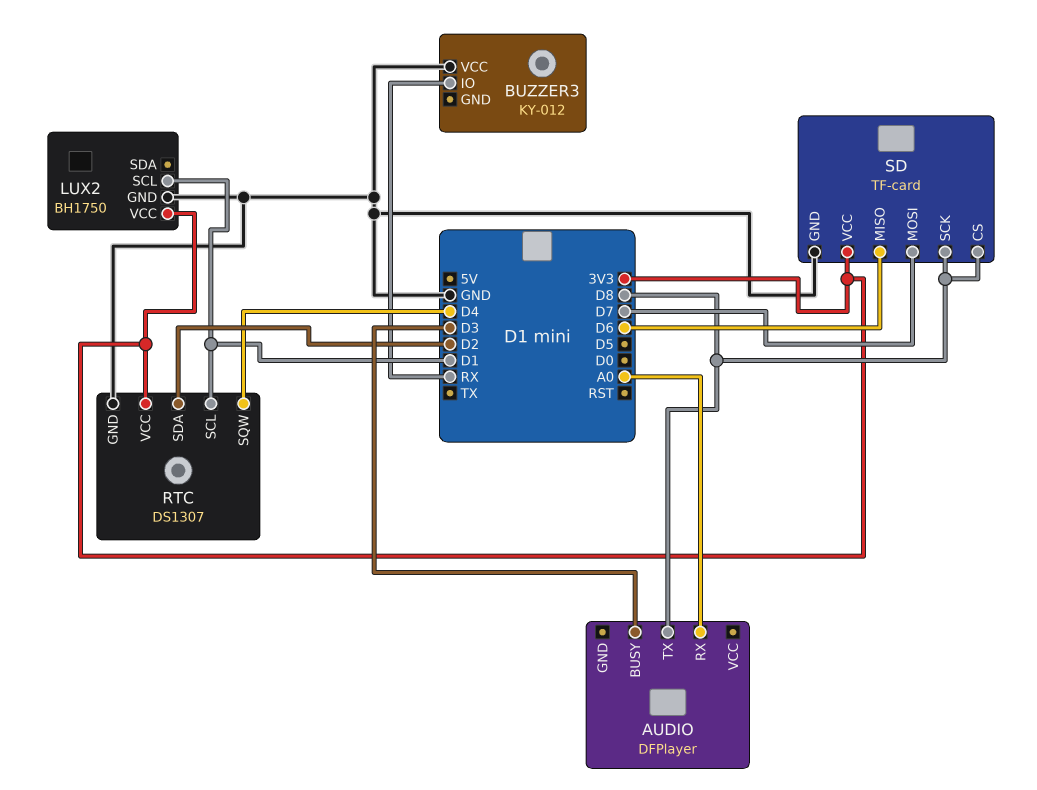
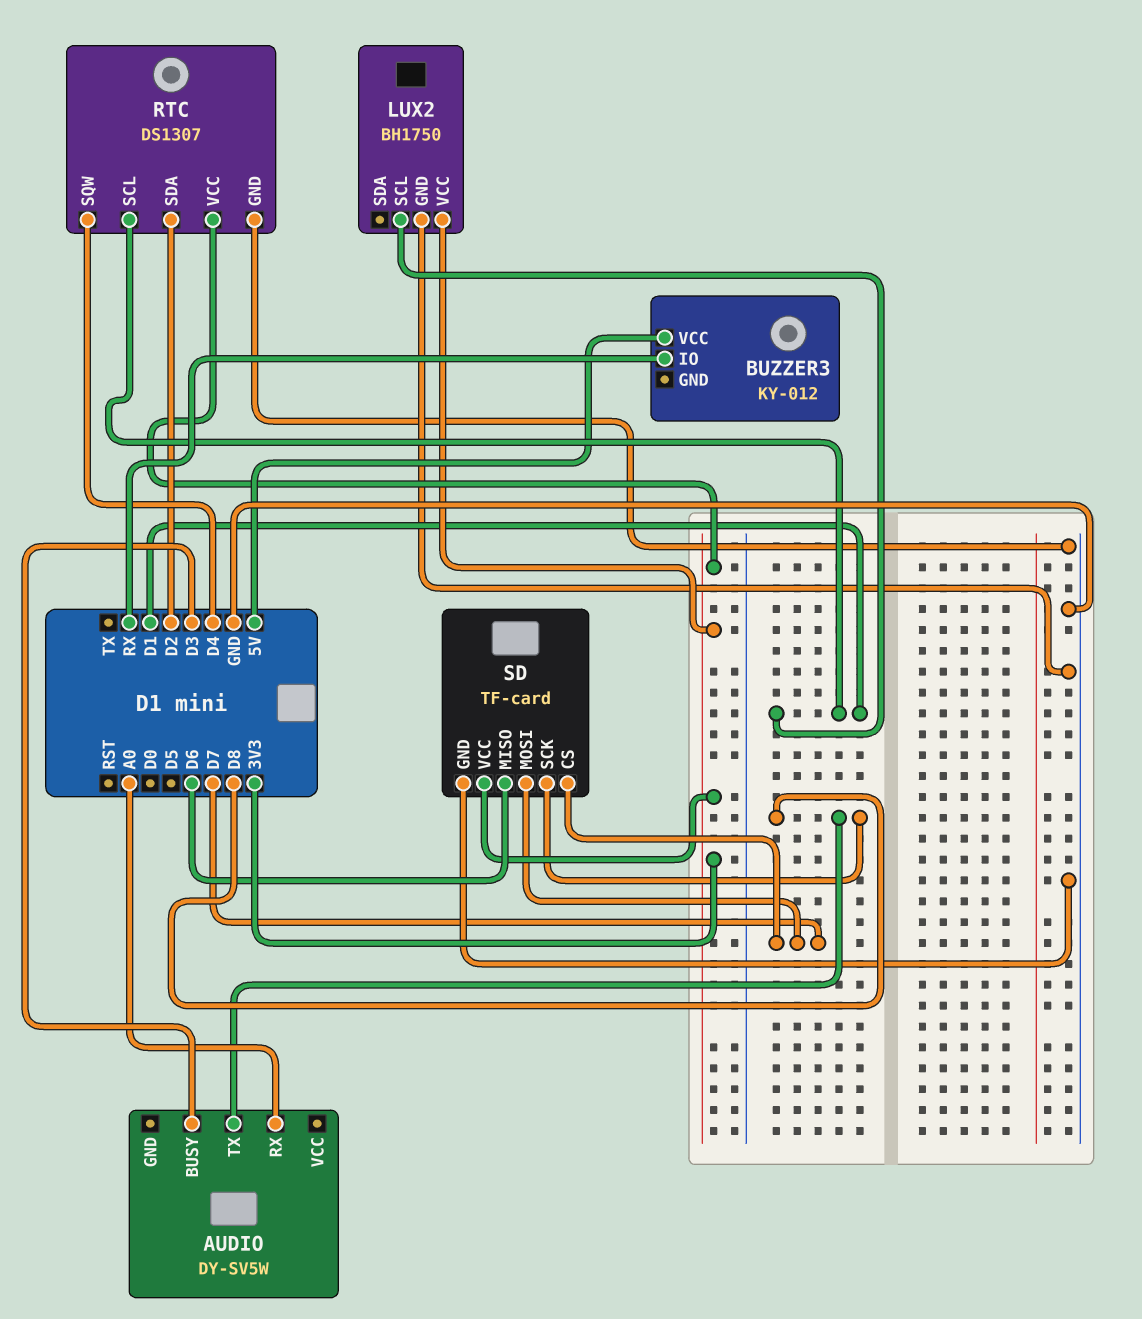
AUDIO: DFPlayer -> DY-SV5W
BUZZER3 pin VCC: GND -> 5V
SD pin CS: D8 -> D7

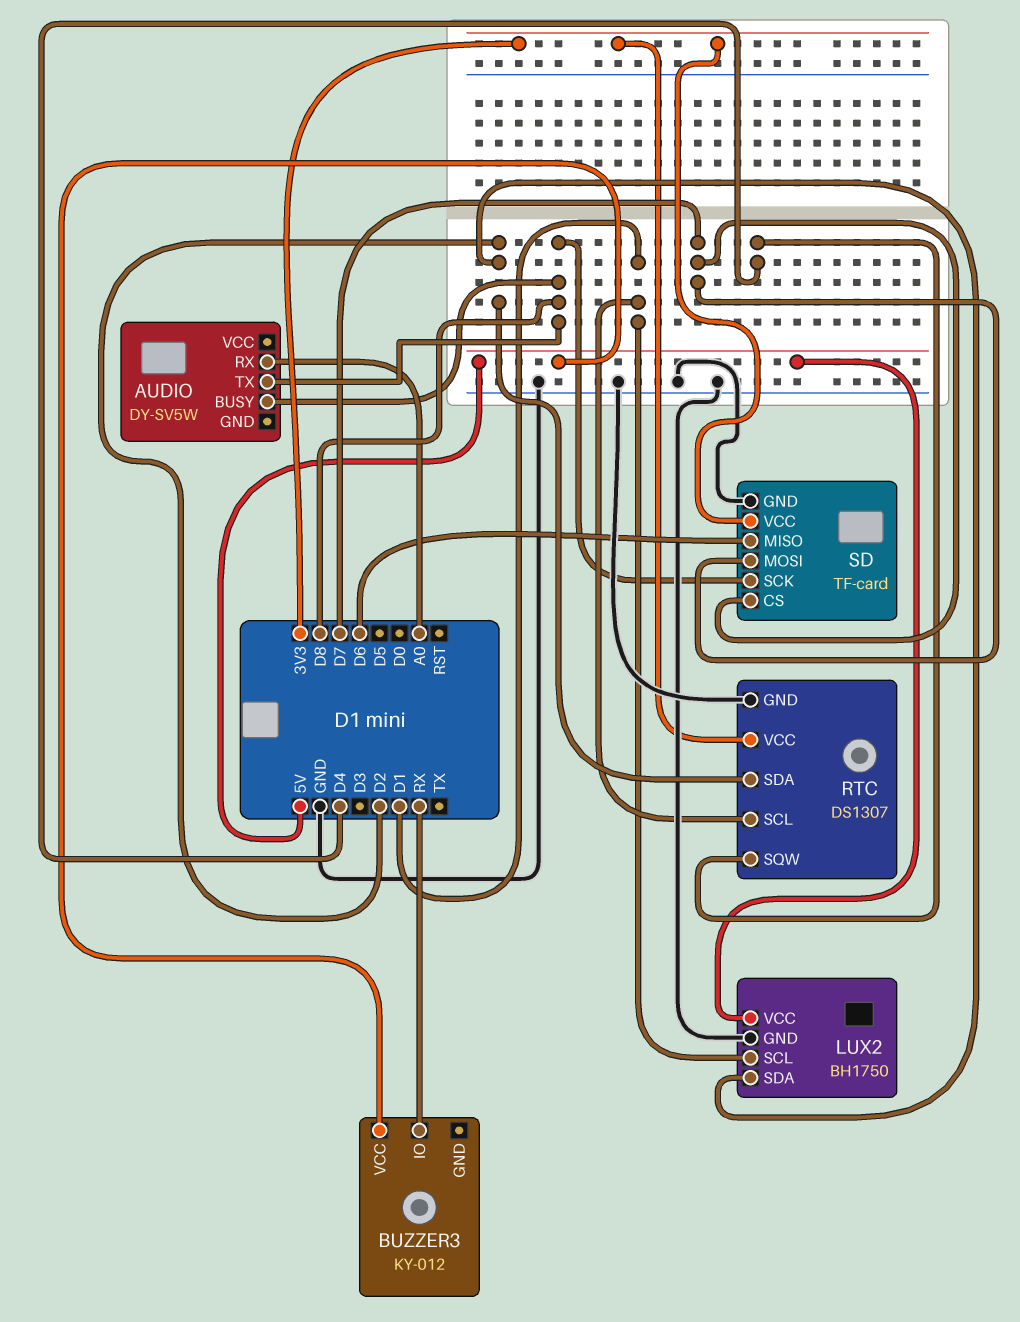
AUDIO pin BUSY: D3 -> D8
LUX2 pin SDA: none -> D2
LUX2 pin VCC: 3V3 -> 5V

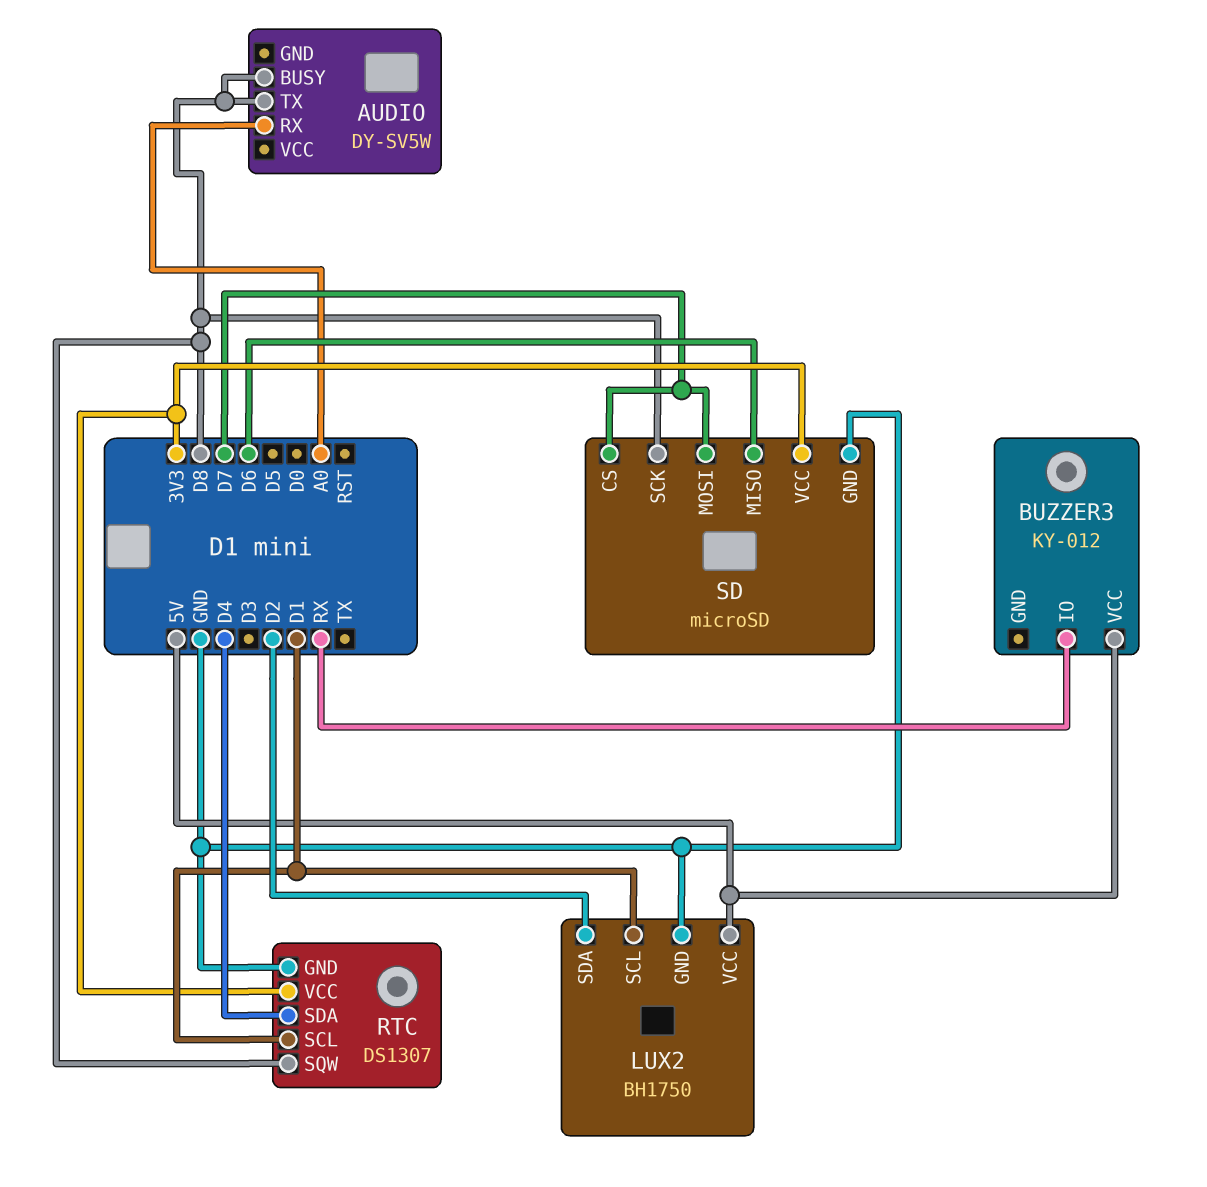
RTC pin SDA: D2 -> D4
RTC pin SQW: D4 -> D8
SD: TF-card -> microSD

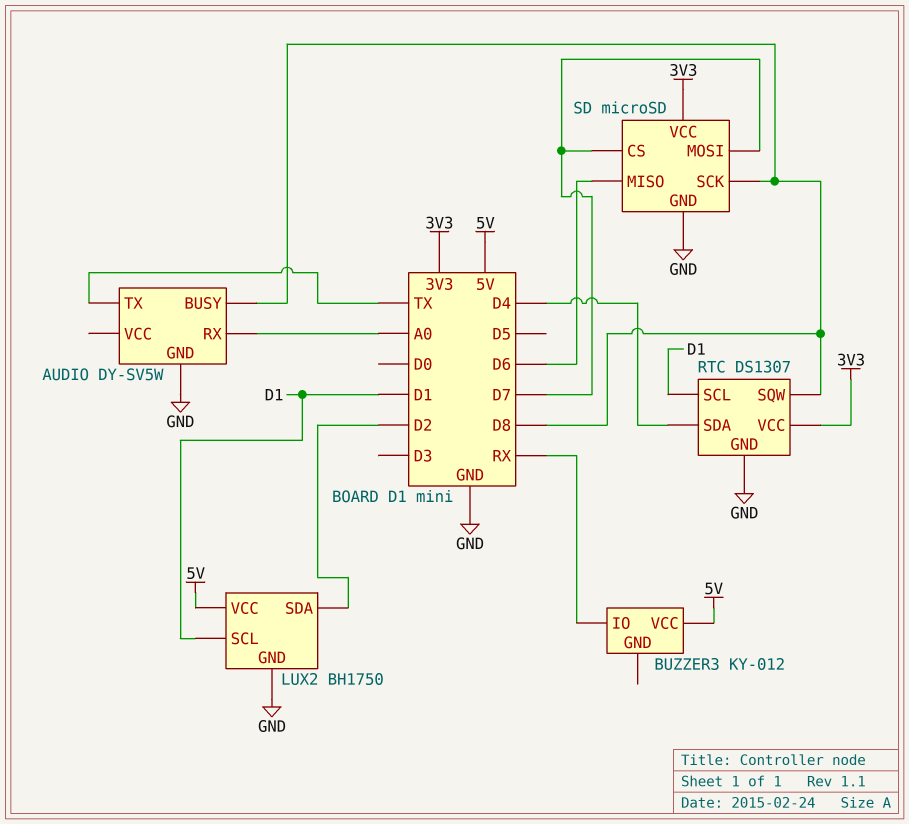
AUDIO pin GND: none -> GND
AUDIO pin TX: D8 -> TX

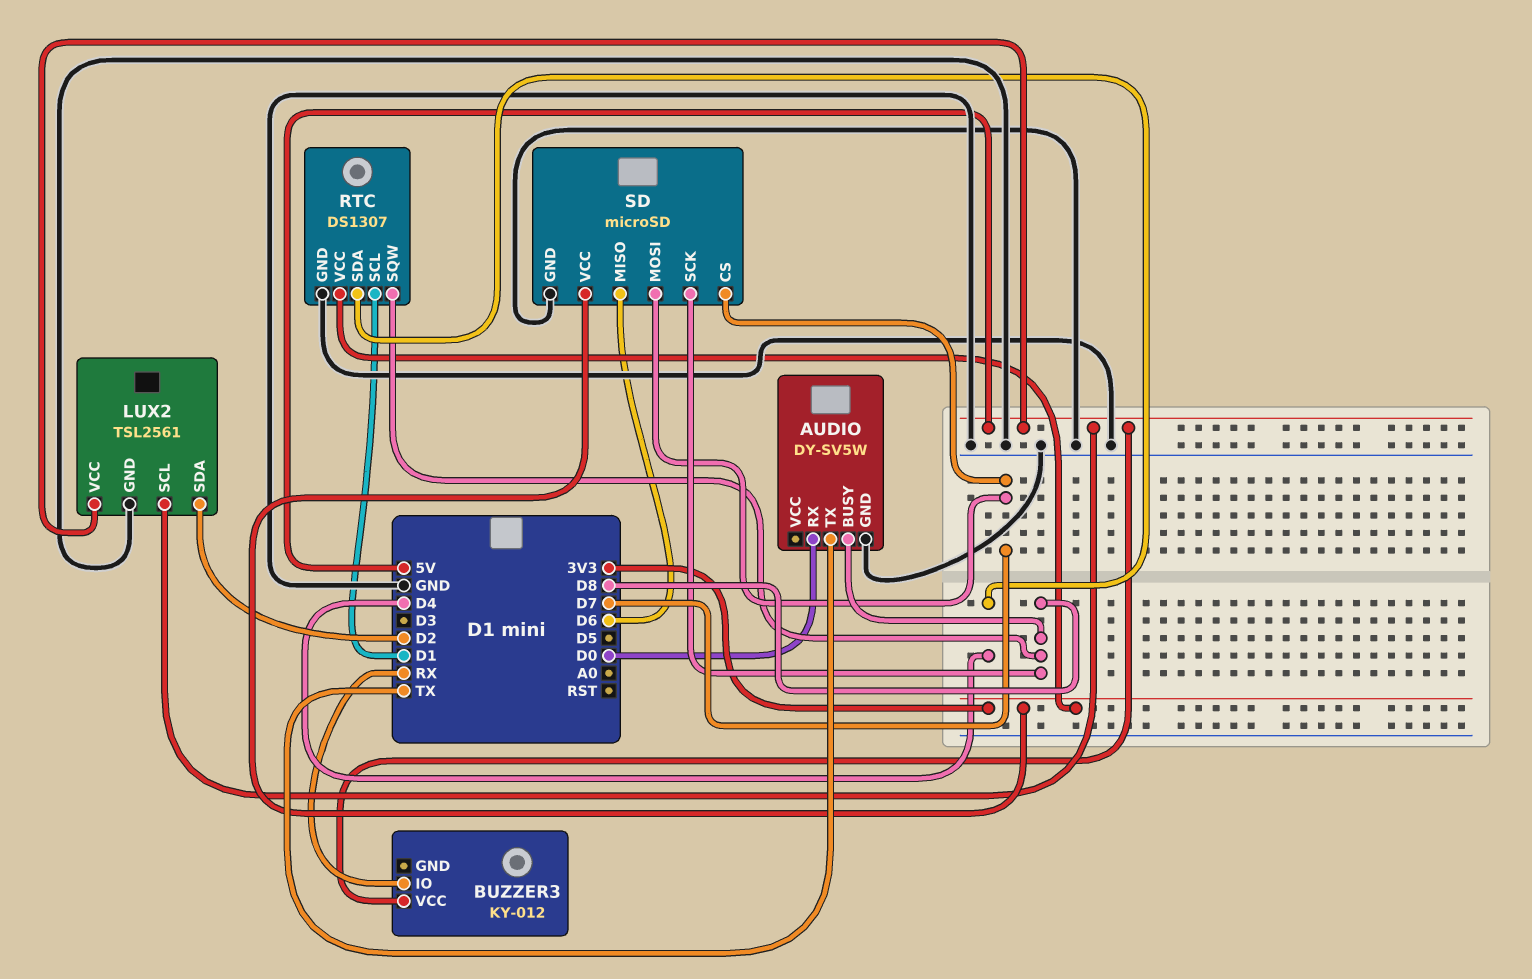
AUDIO pin RX: A0 -> D0
LUX2: BH1750 -> TSL2561
LUX2 pin SCL: D1 -> 5V

